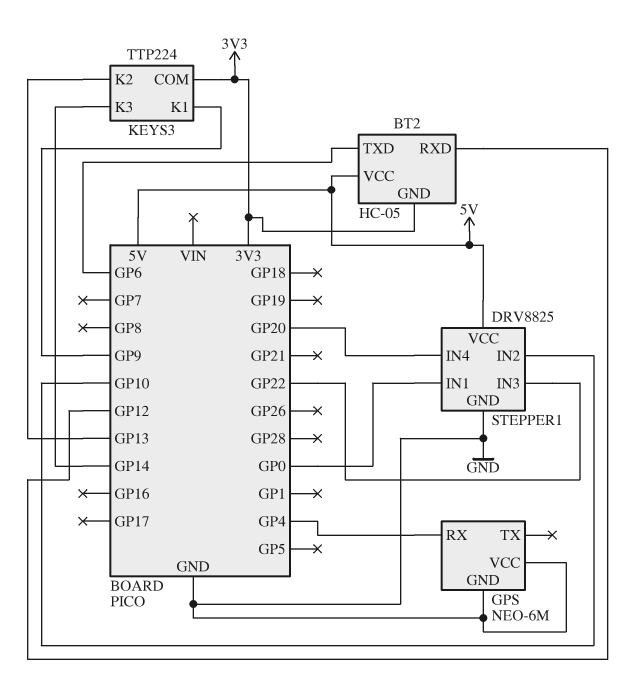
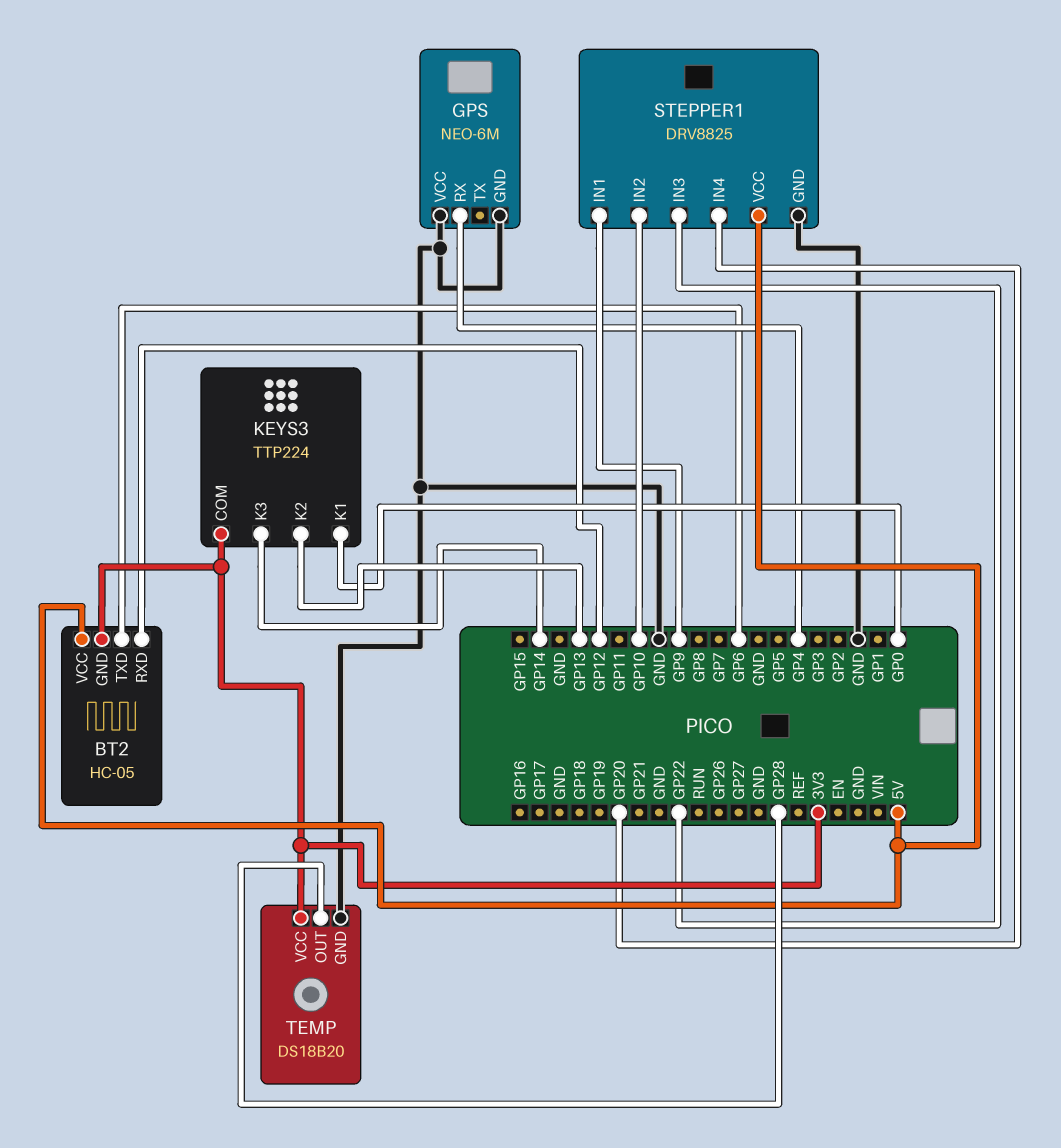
KEYS3 pin K1: GP9 -> GP0
STEPPER1 pin IN1: GP0 -> GP9
TEMP: none -> DS18B20
TEMP pin GND: none -> GND
TEMP pin OUT: none -> GP28
TEMP pin VCC: none -> 3V3

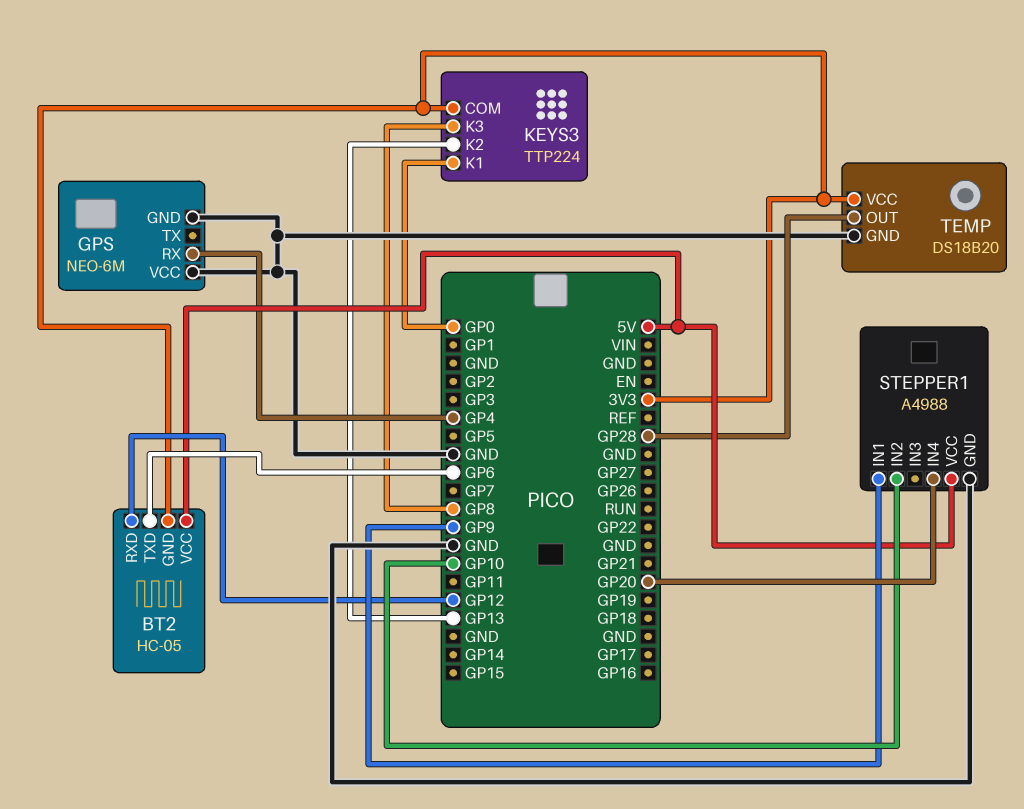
KEYS3 pin K3: GP14 -> GP8
STEPPER1: DRV8825 -> A4988
STEPPER1 pin IN3: GP22 -> none

